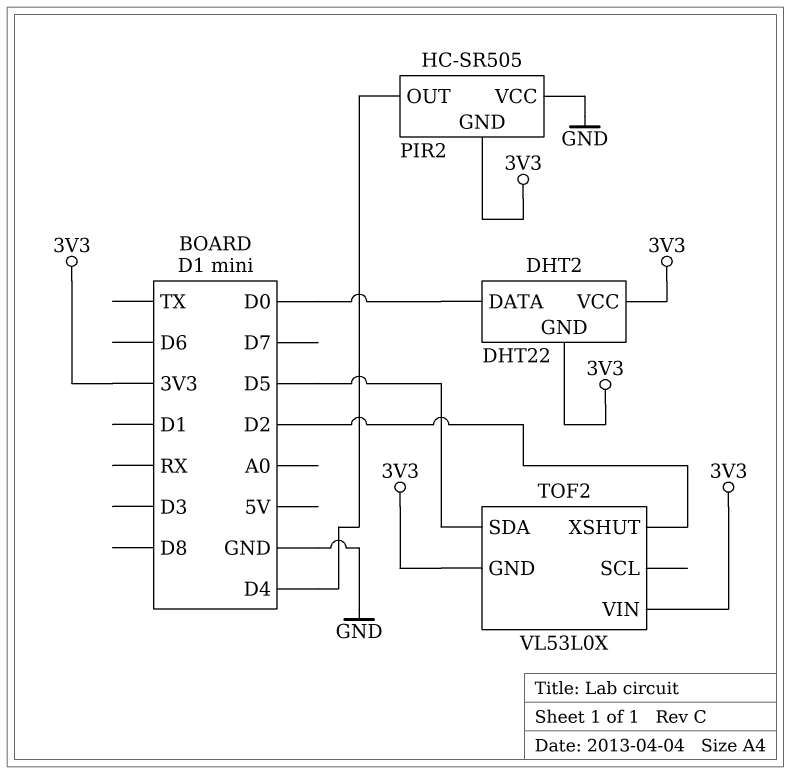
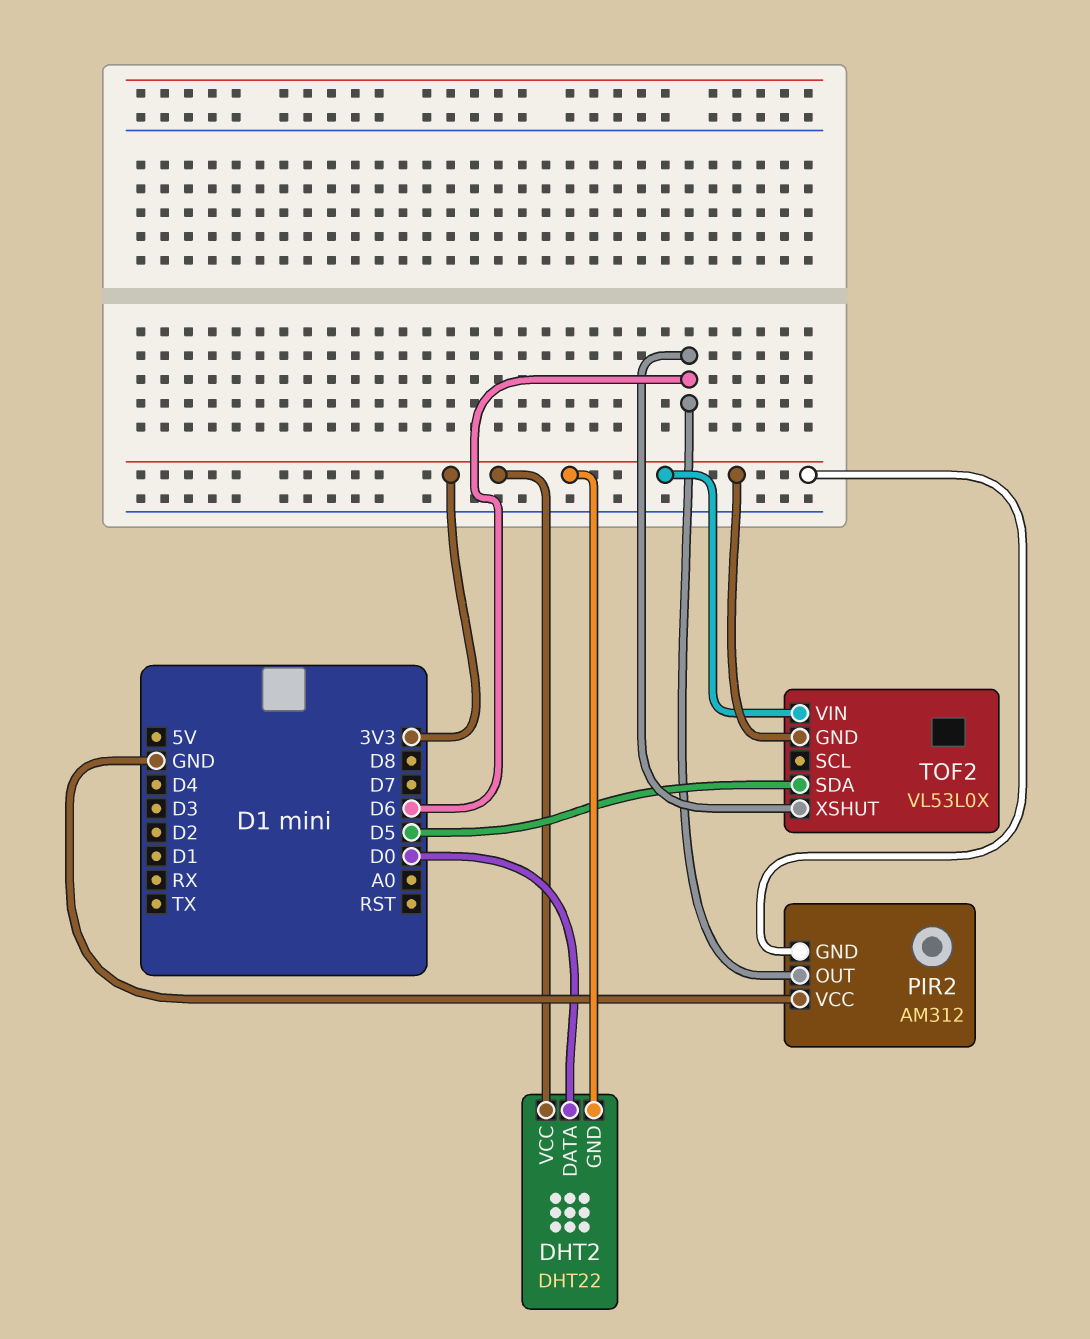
PIR2: HC-SR505 -> AM312
PIR2 pin OUT: D4 -> D6
TOF2 pin XSHUT: D2 -> D6

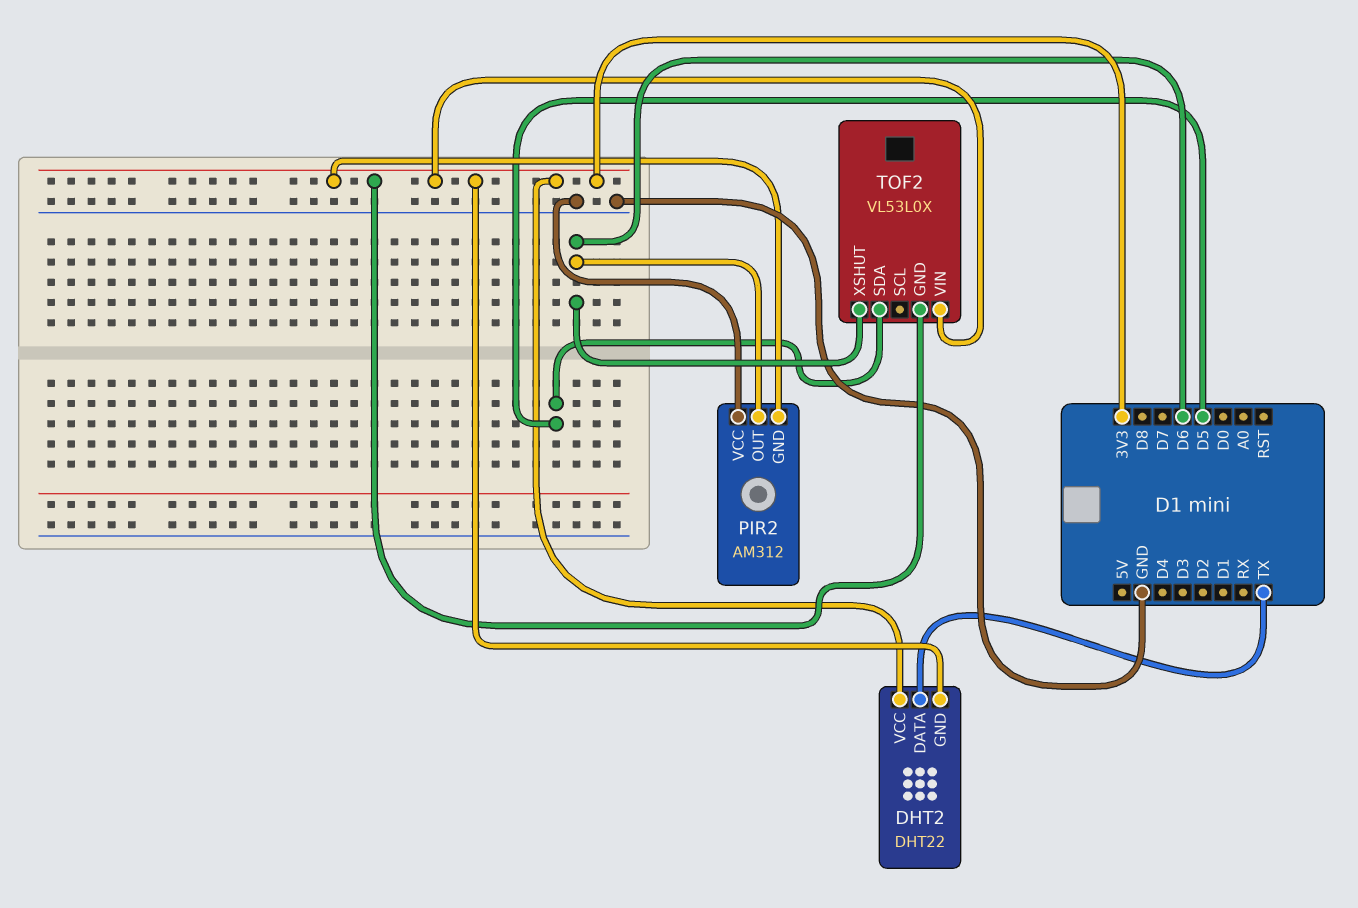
DHT2 pin DATA: D0 -> TX

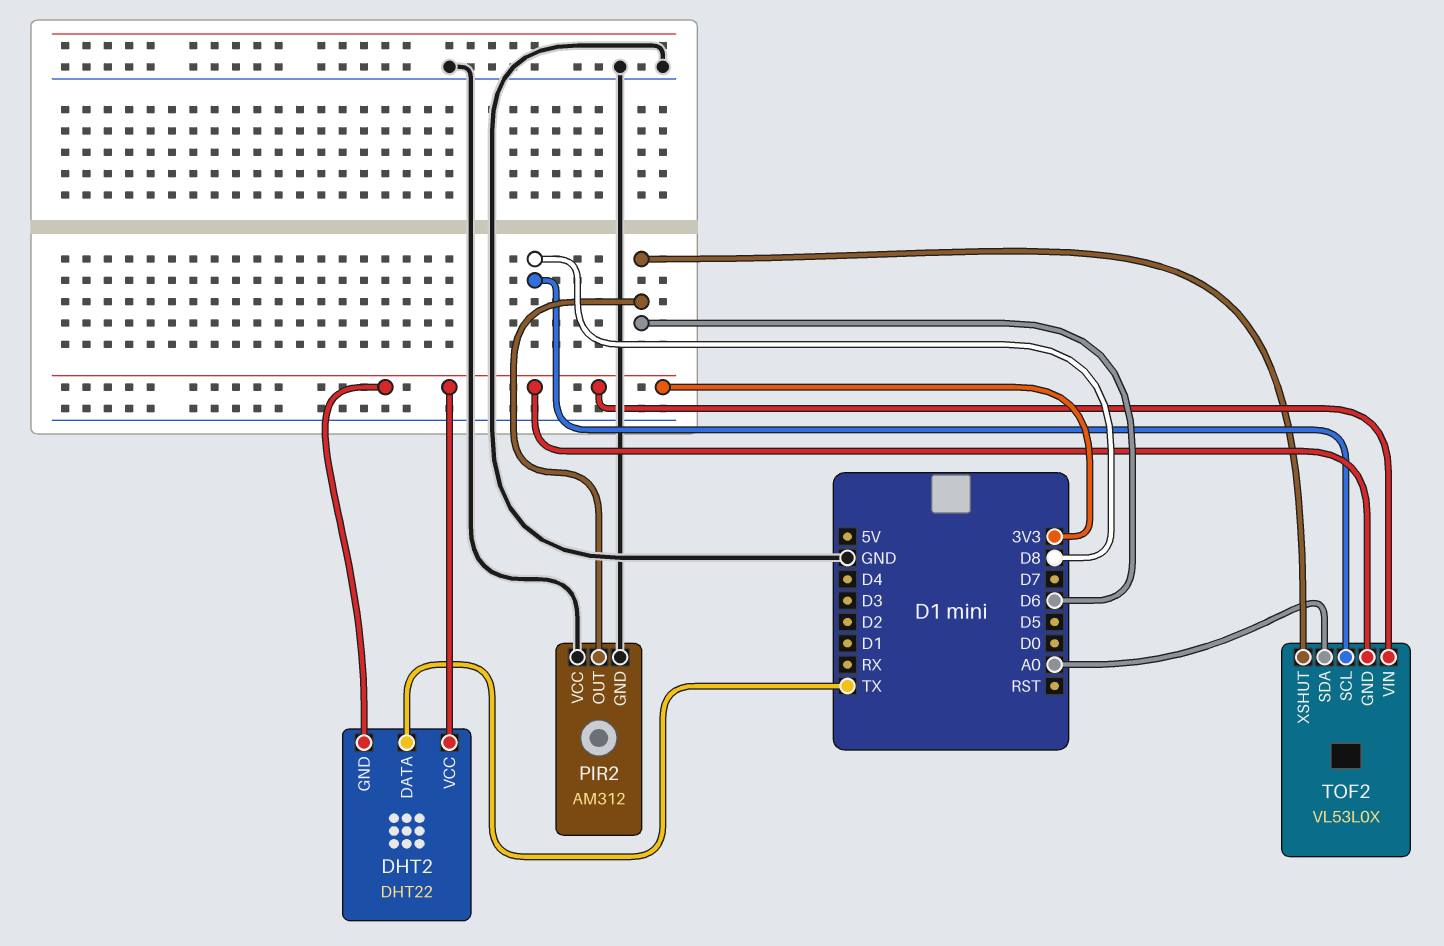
PIR2 pin GND: 3V3 -> GND
TOF2 pin SCL: none -> D8
TOF2 pin SDA: D5 -> A0

